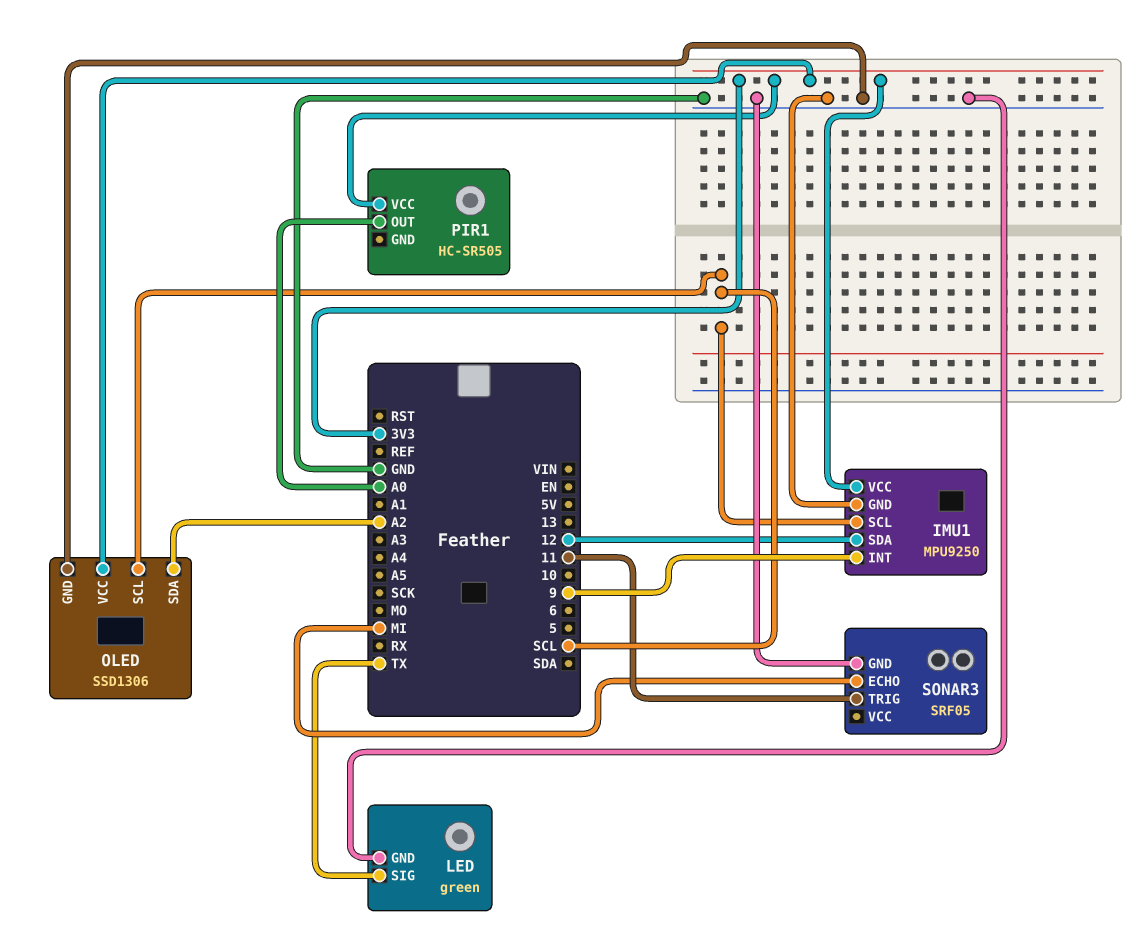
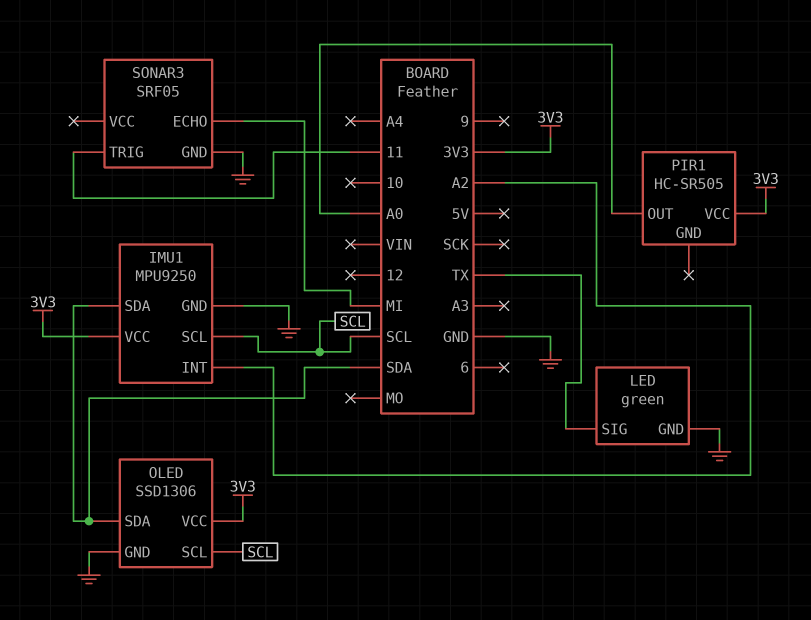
IMU1 pin INT: 9 -> A2
IMU1 pin SDA: 12 -> SDA
OLED pin SDA: A2 -> SDA

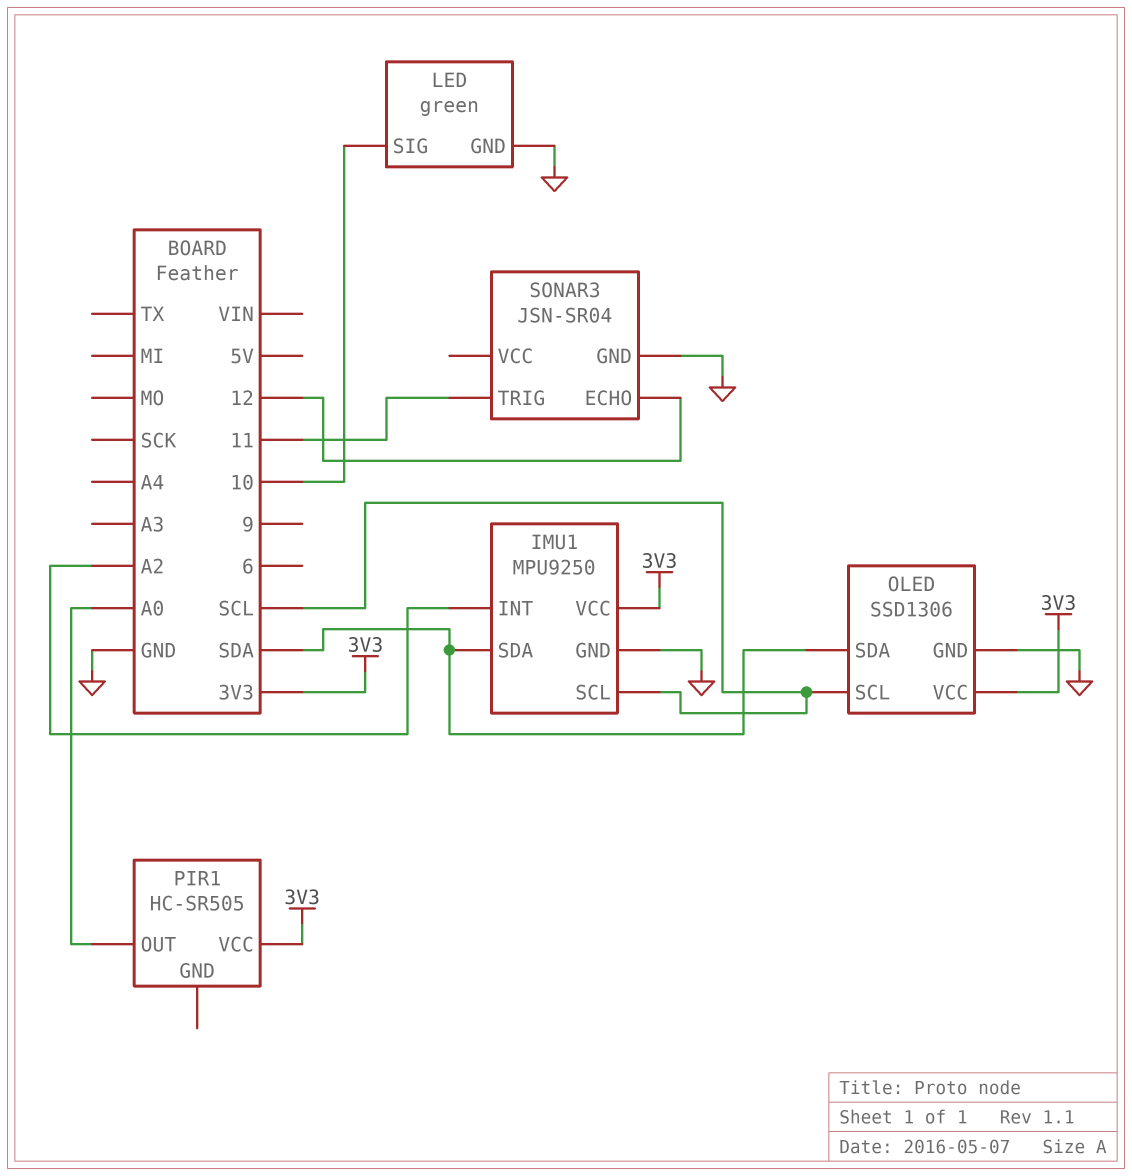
LED pin SIG: TX -> 10
SONAR3: SRF05 -> JSN-SR04
SONAR3 pin ECHO: MI -> 12

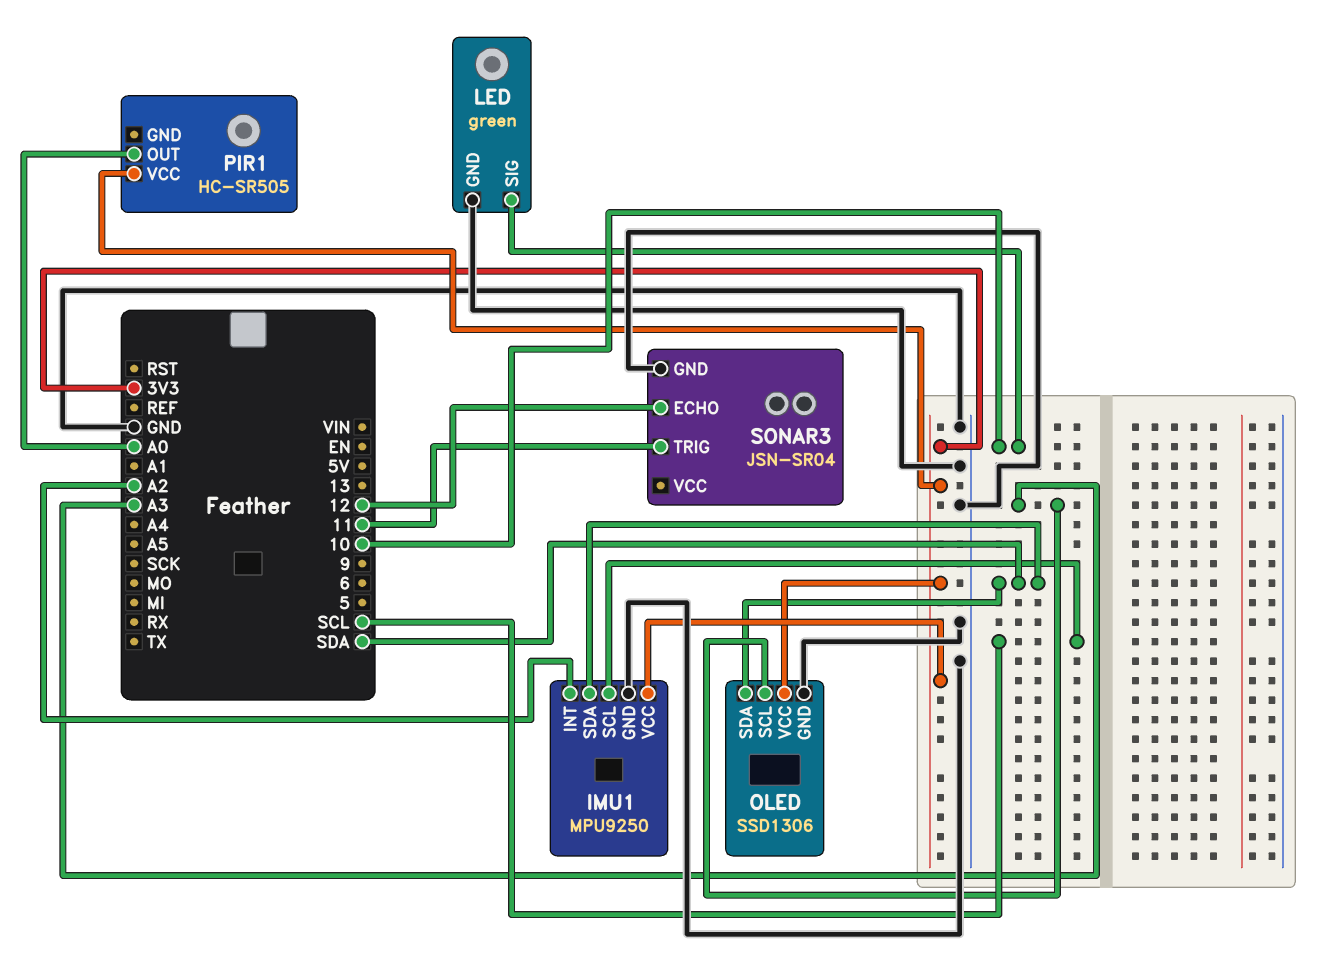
OLED pin SCL: SCL -> A3

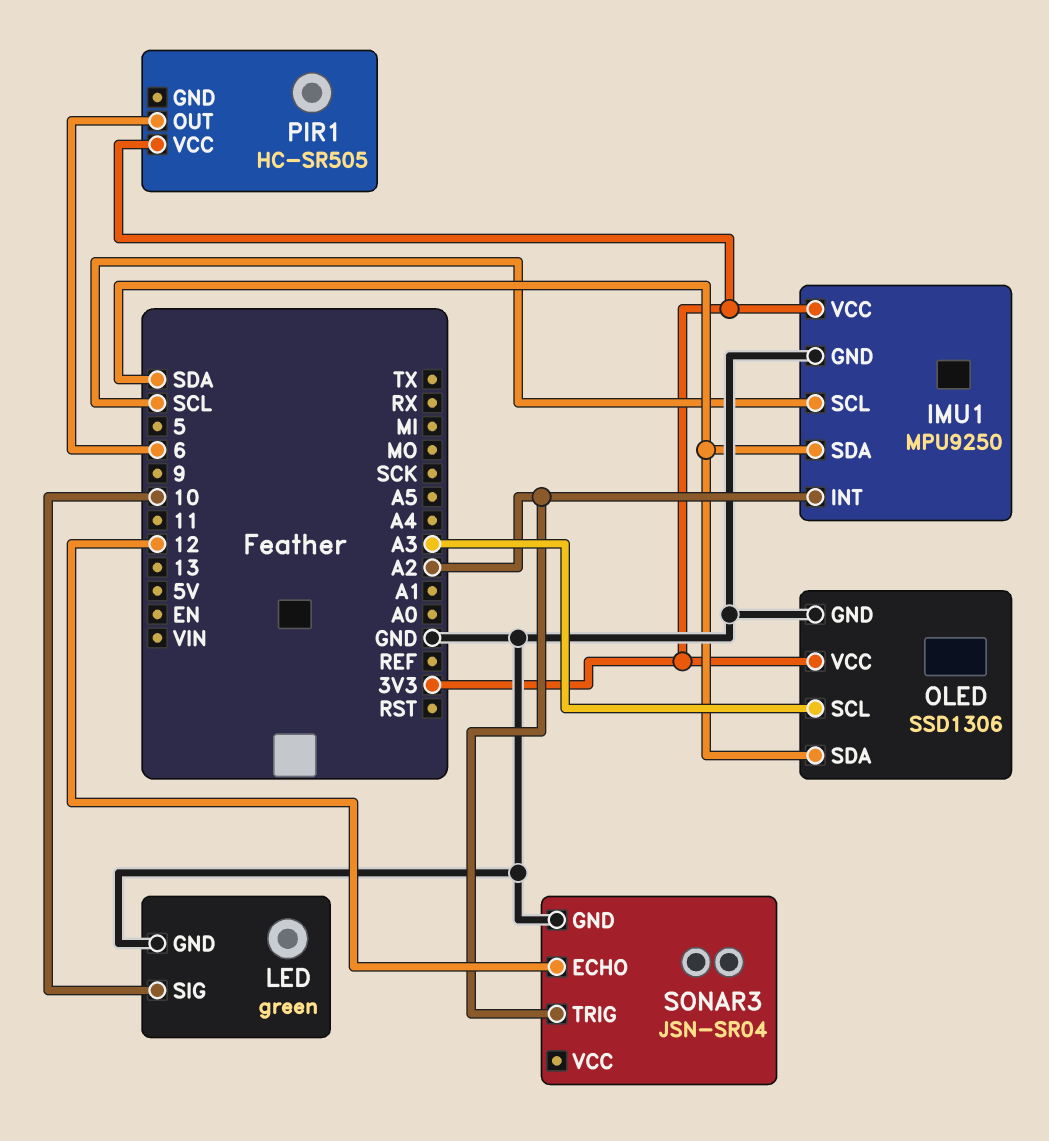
PIR1 pin OUT: A0 -> 6
SONAR3 pin TRIG: 11 -> A2

